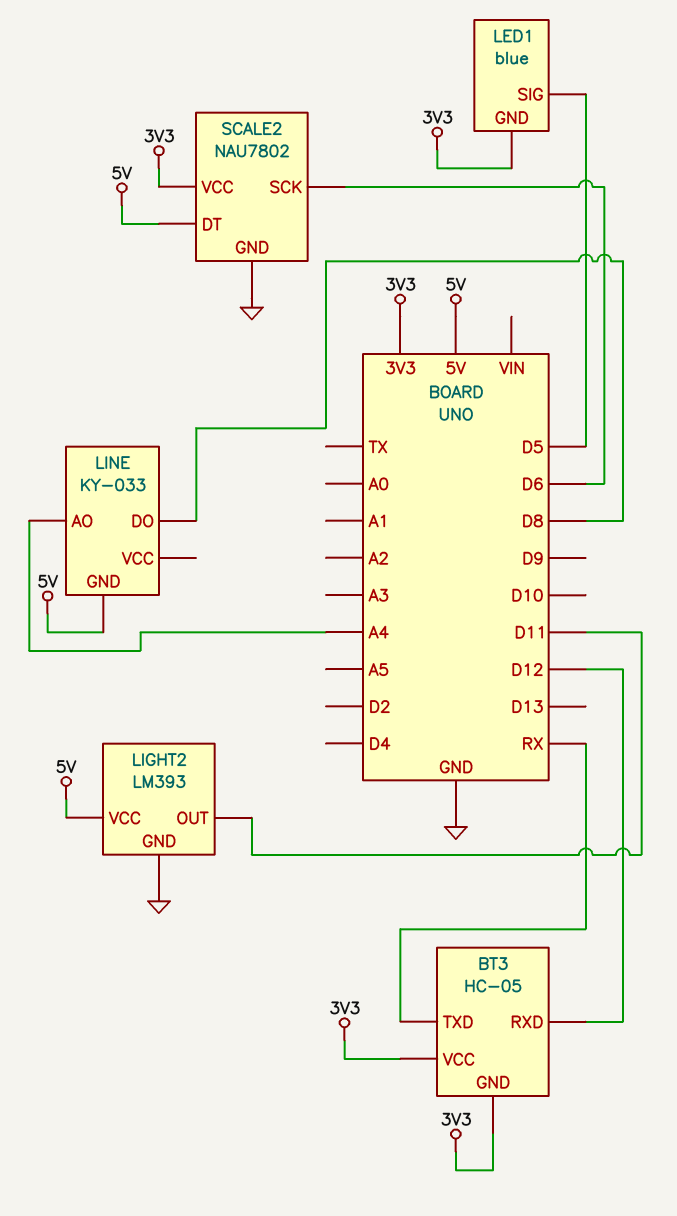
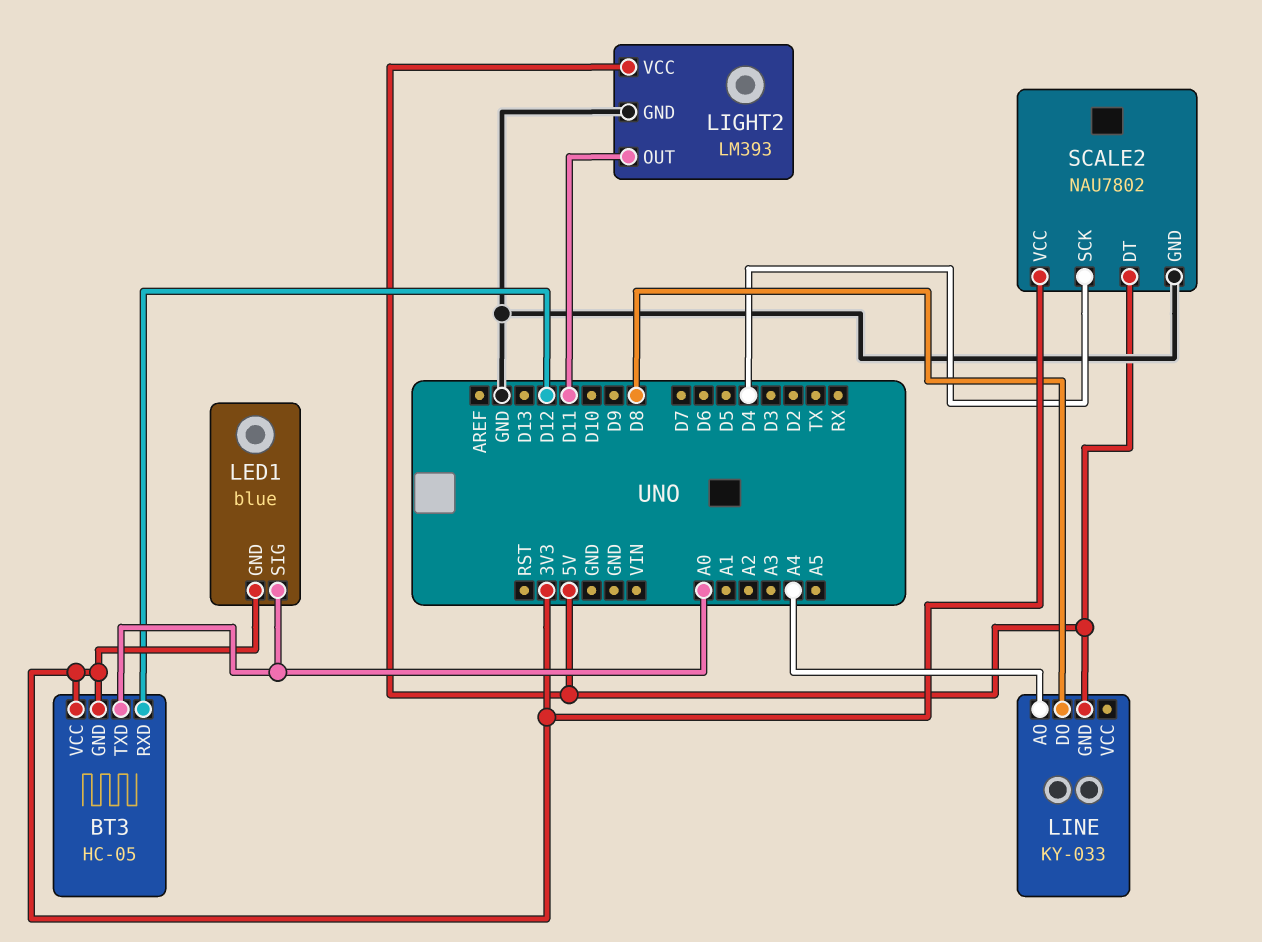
BT3 pin TXD: RX -> A0
LED1 pin SIG: D5 -> A0
SCALE2 pin SCK: D6 -> D4

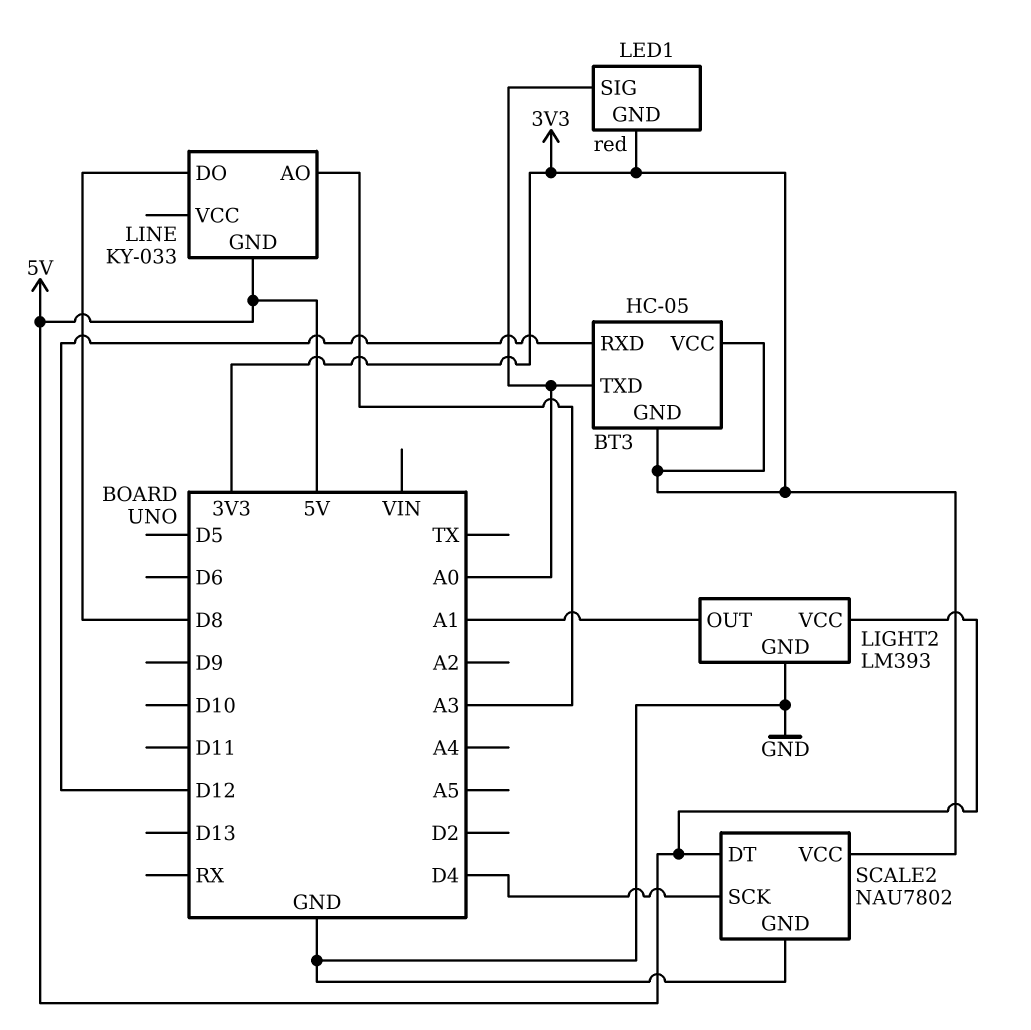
LED1: blue -> red
LIGHT2 pin OUT: D11 -> A1
LINE pin AO: A4 -> A3

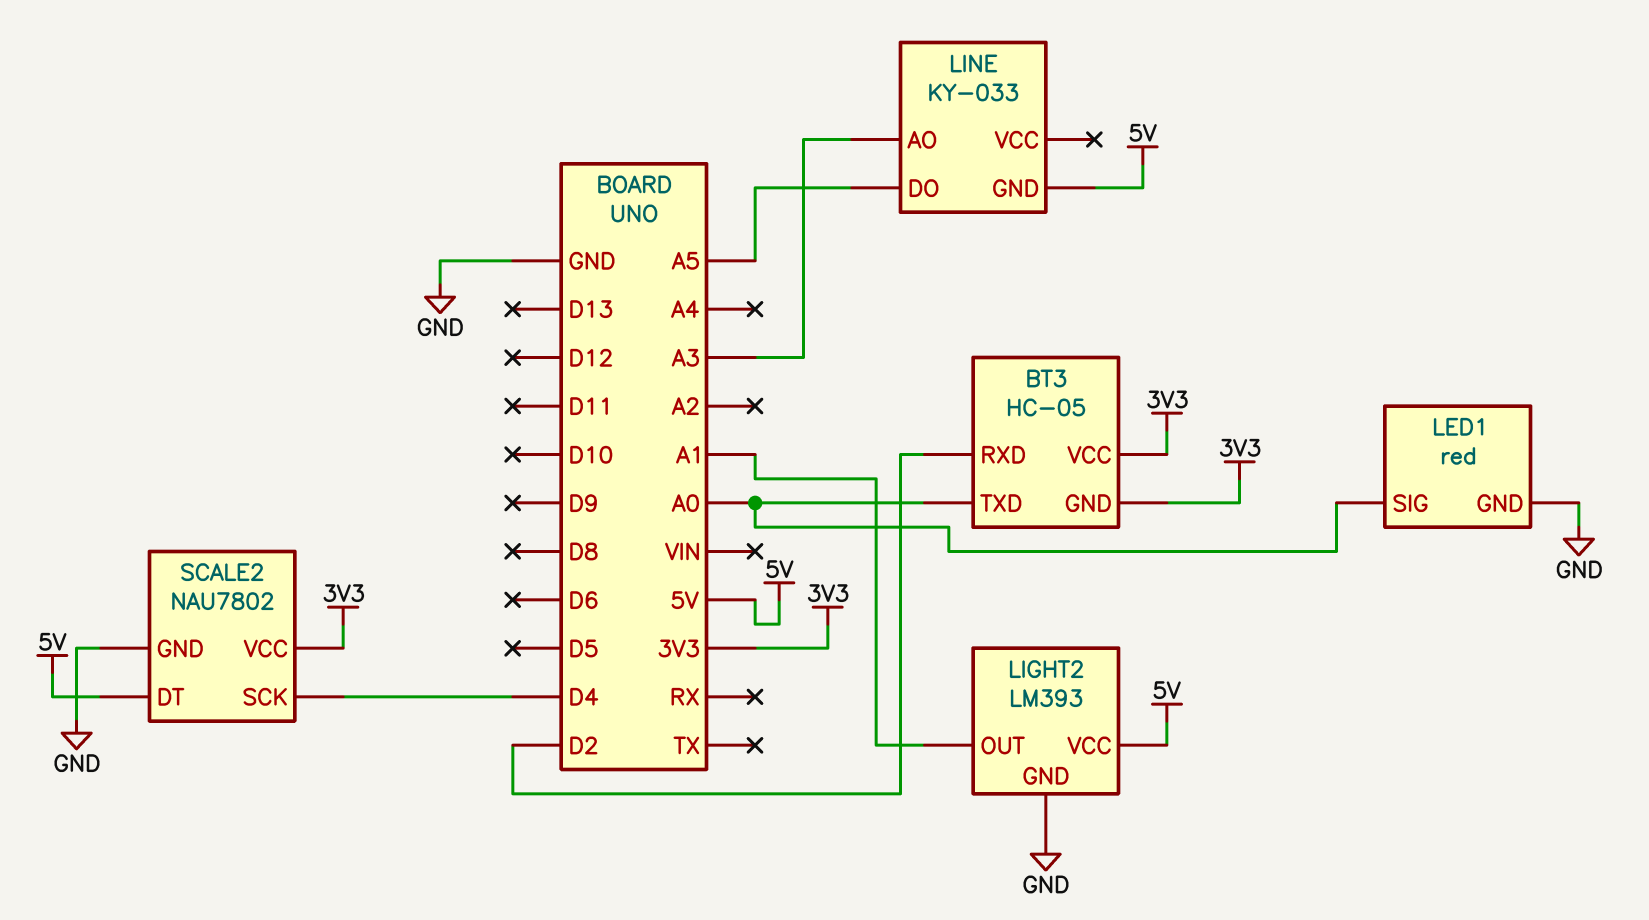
BT3 pin RXD: D12 -> D2
LED1 pin GND: 3V3 -> GND
LINE pin DO: D8 -> A5

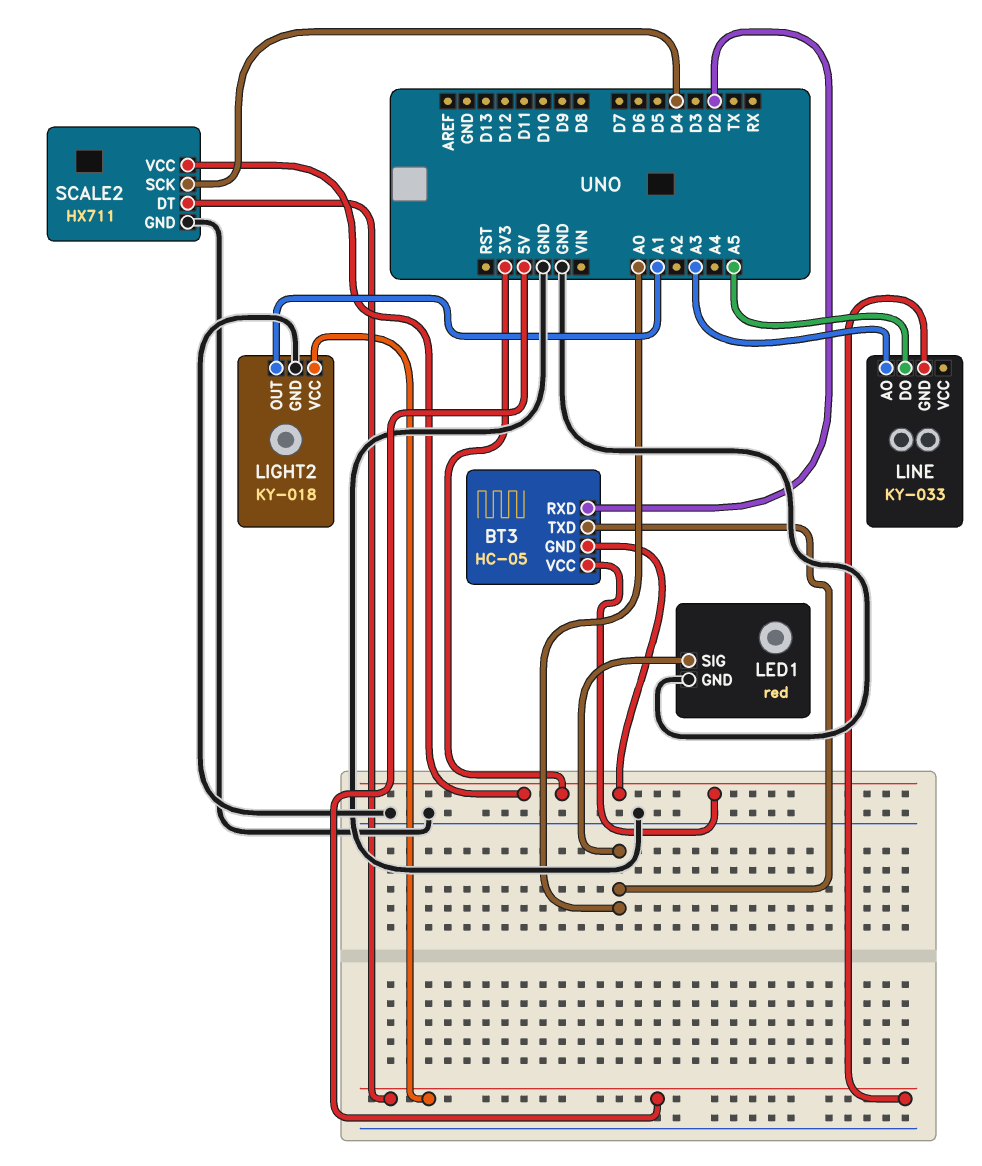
LIGHT2: LM393 -> KY-018
SCALE2: NAU7802 -> HX711

